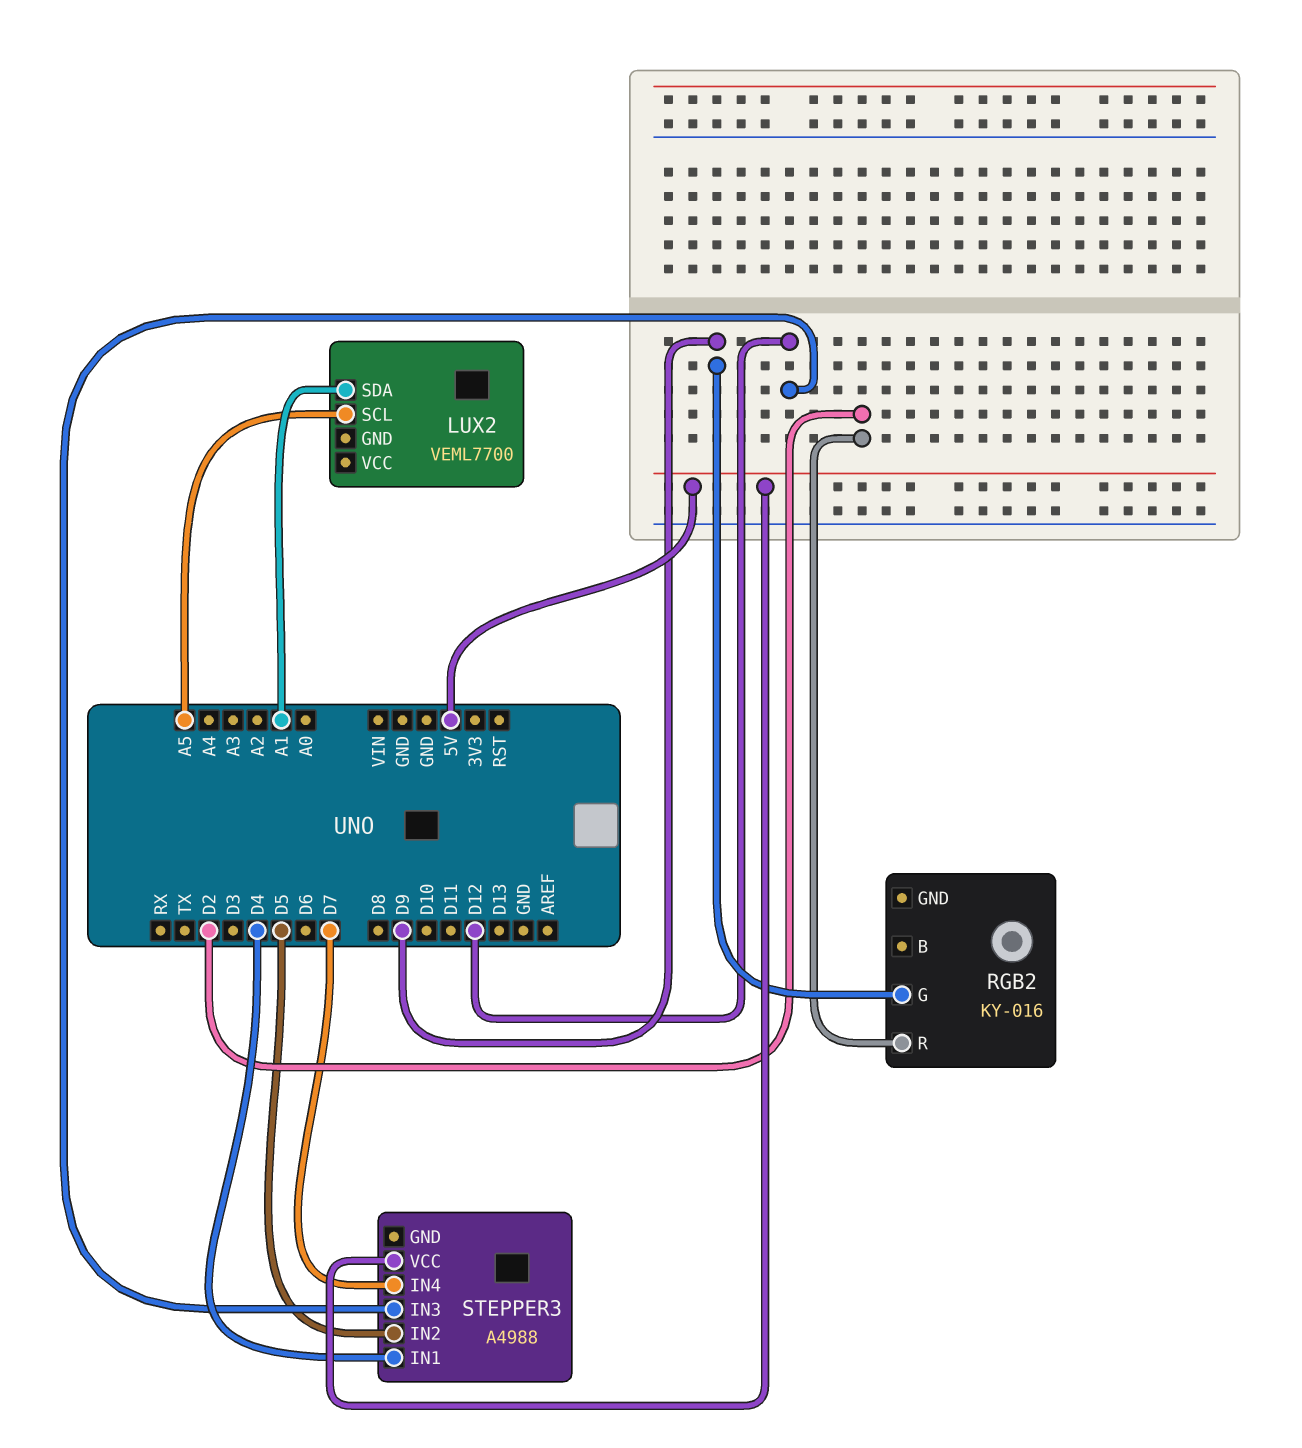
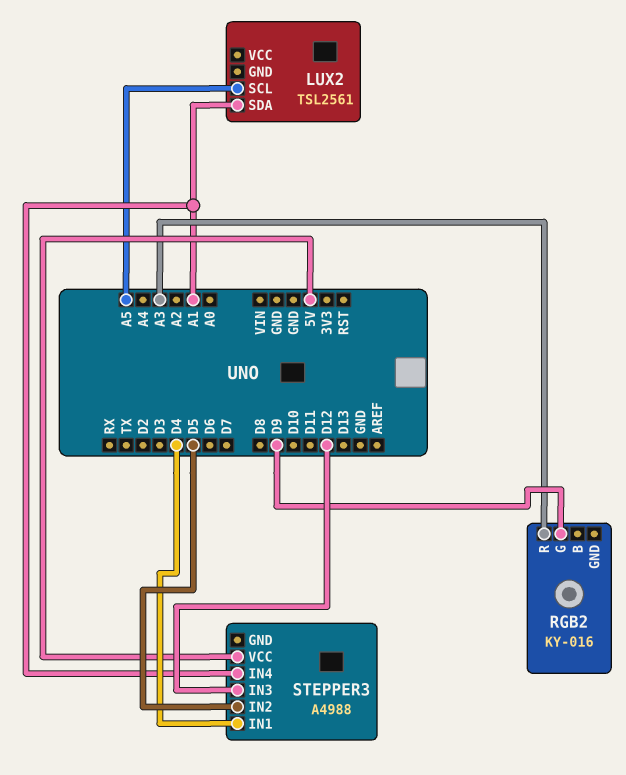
LUX2: VEML7700 -> TSL2561
RGB2 pin R: D2 -> A3
STEPPER3 pin IN4: D7 -> A1

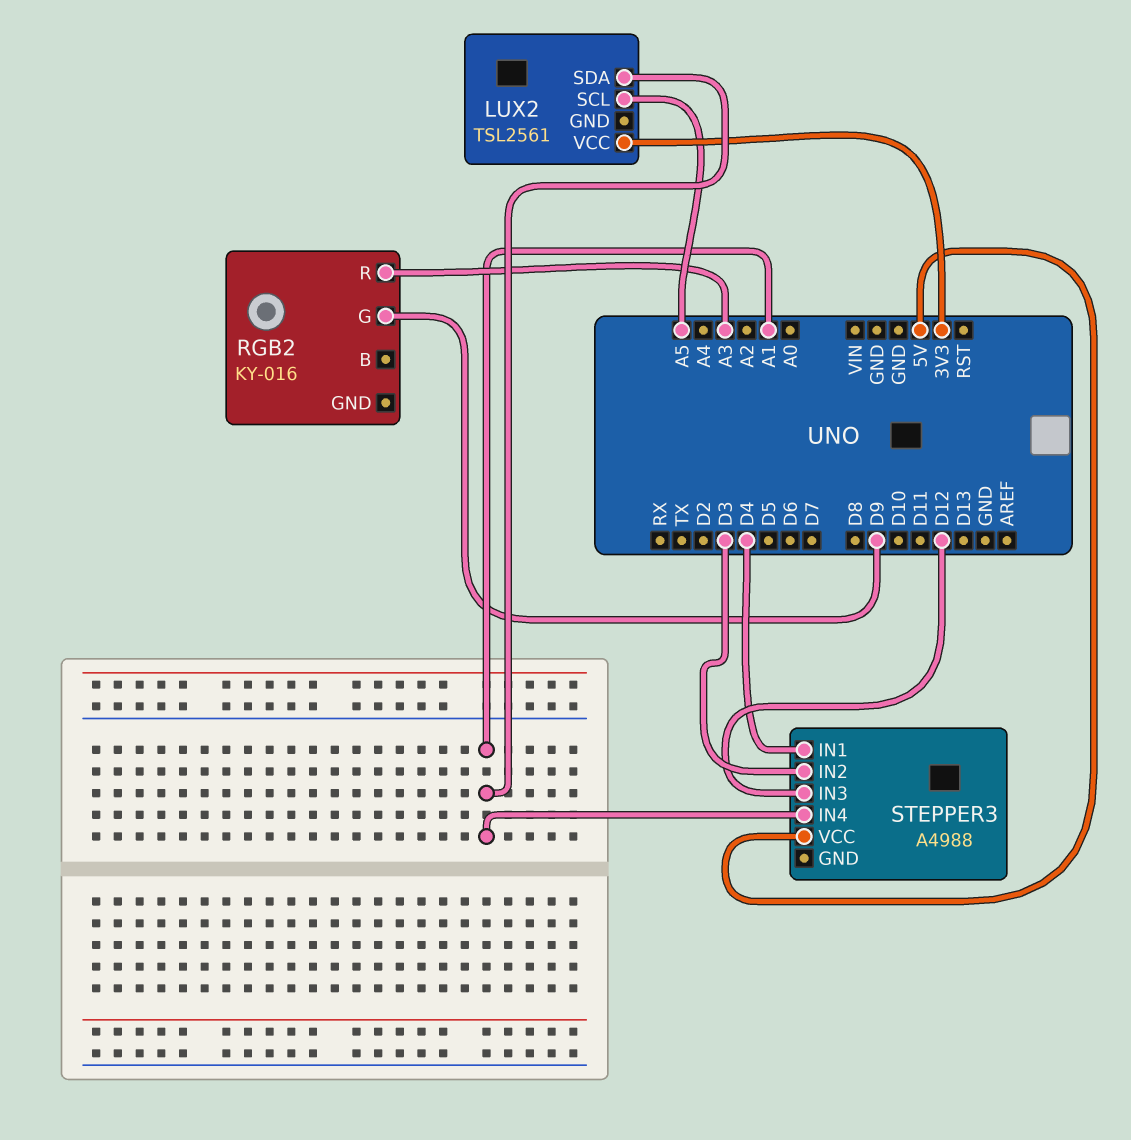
LUX2 pin VCC: none -> 3V3
STEPPER3 pin IN2: D5 -> D3

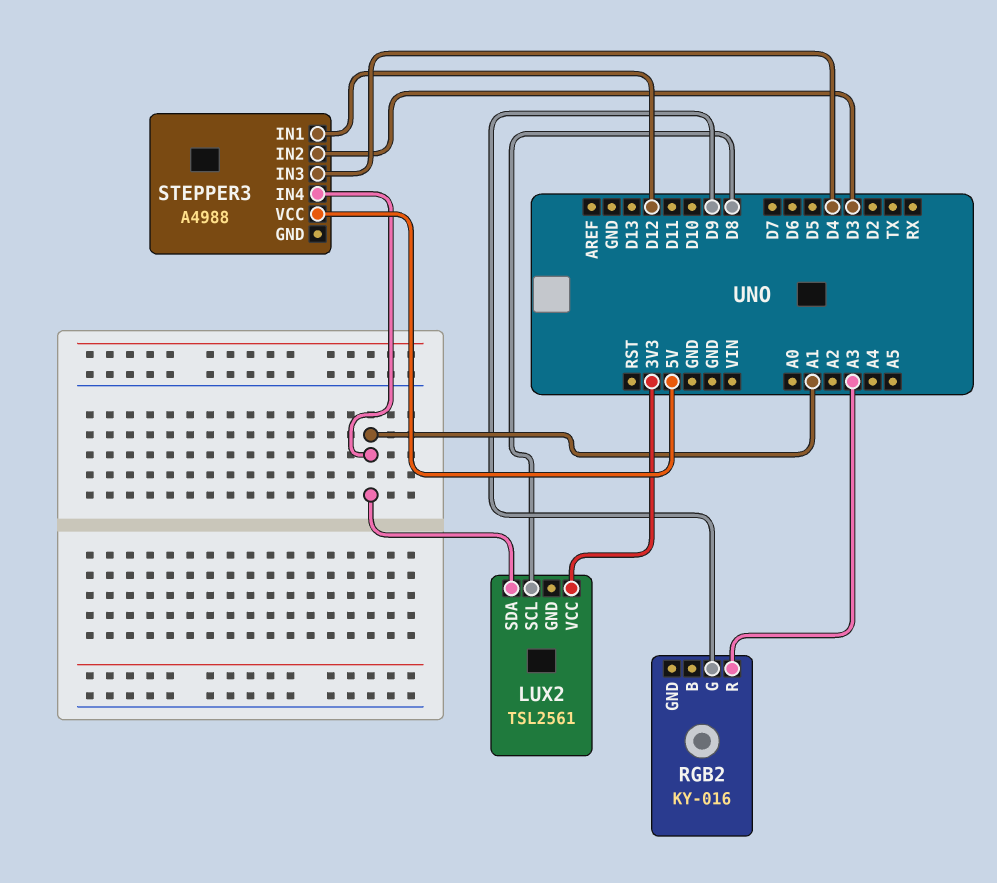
LUX2 pin SCL: A5 -> D8
STEPPER3 pin IN1: D4 -> D12
STEPPER3 pin IN3: D12 -> D4

